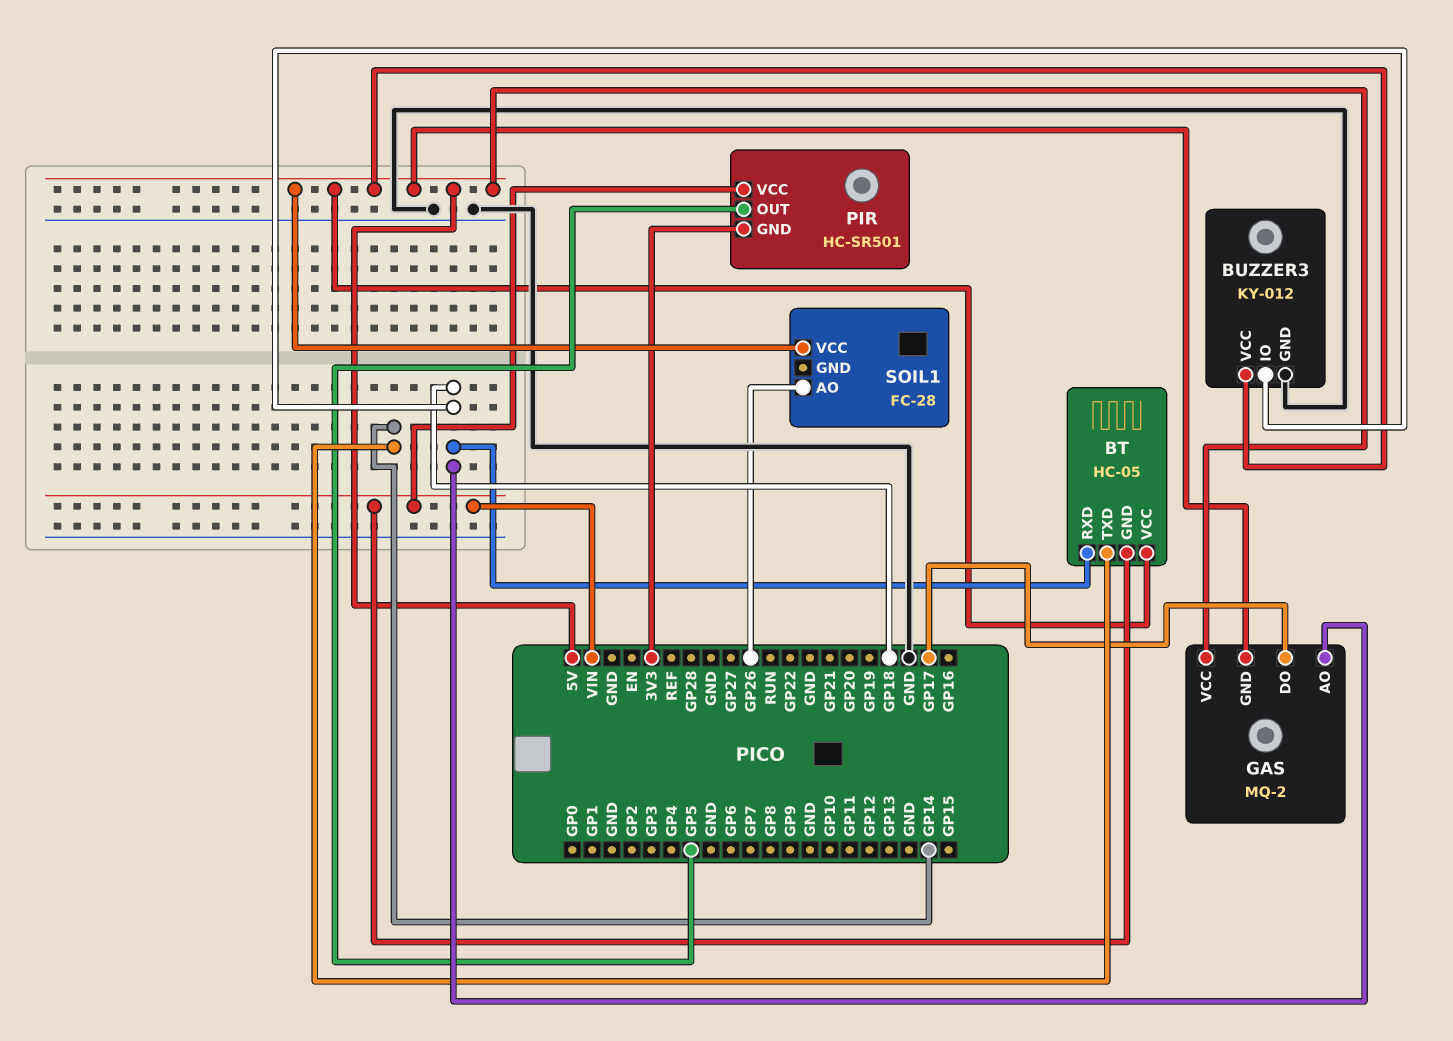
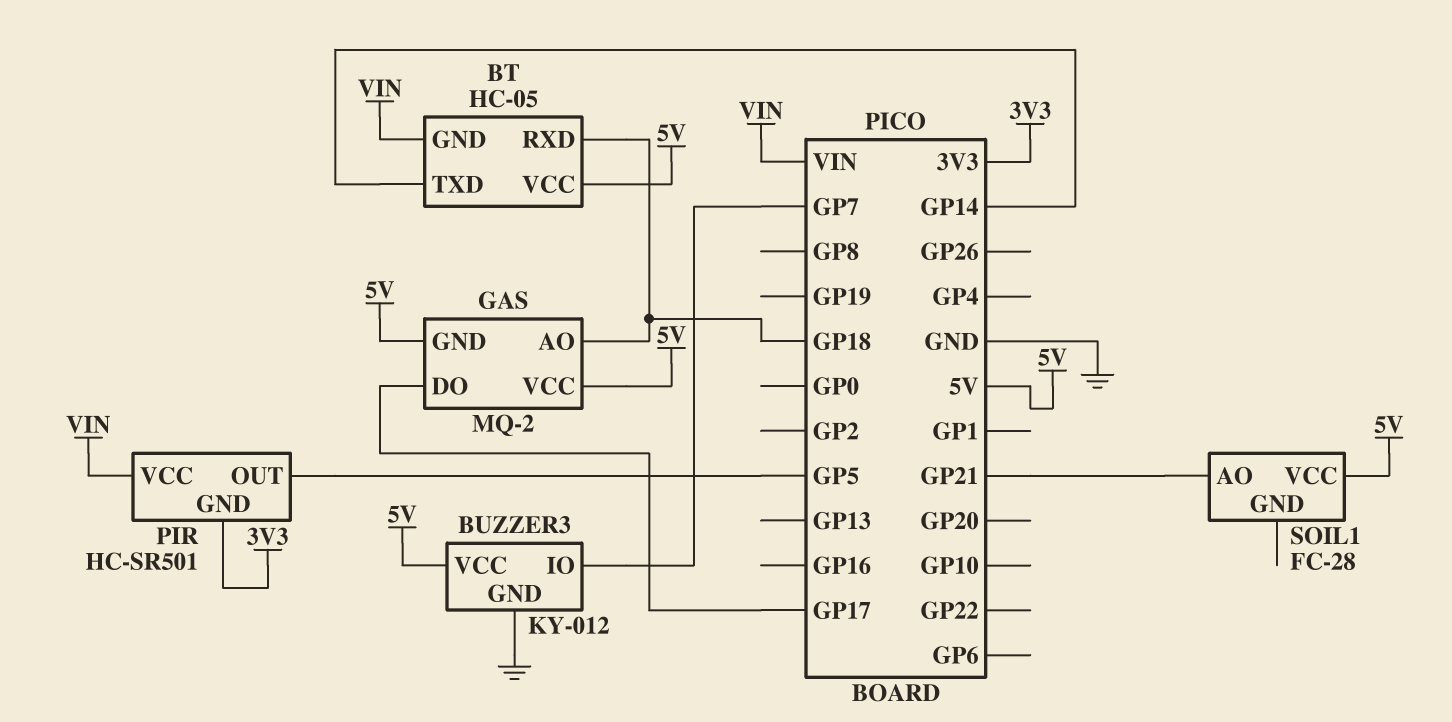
BUZZER3 pin IO: GP18 -> GP7
SOIL1 pin AO: GP26 -> GP21

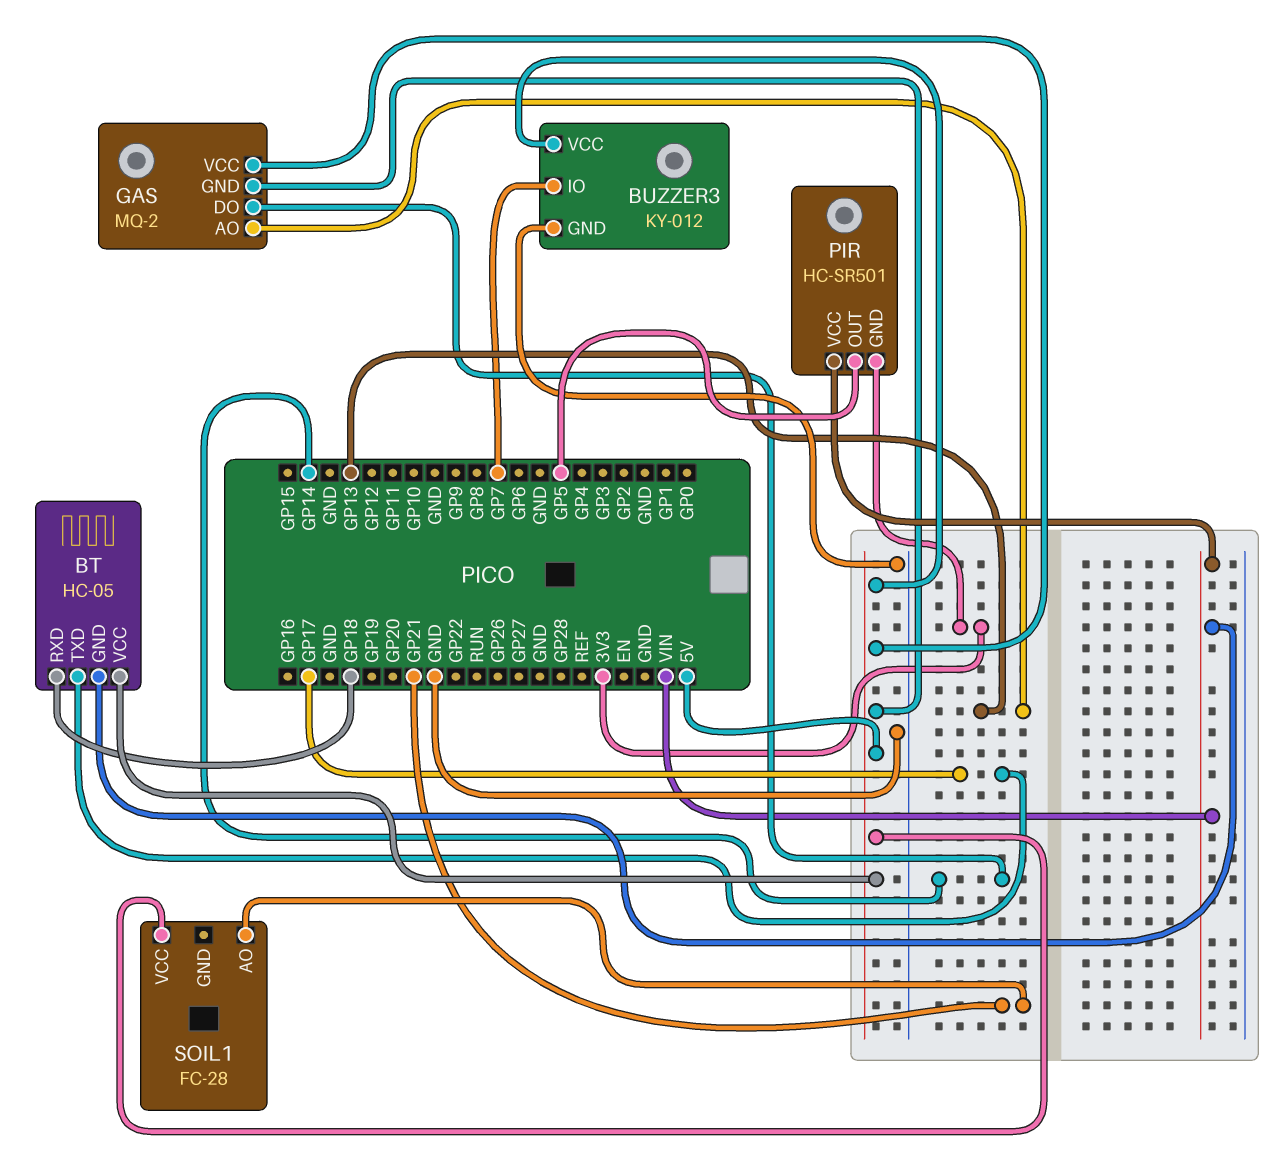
BT pin TXD: GP14 -> GP17
GAS pin AO: GP18 -> GP13
GAS pin DO: GP17 -> GP14

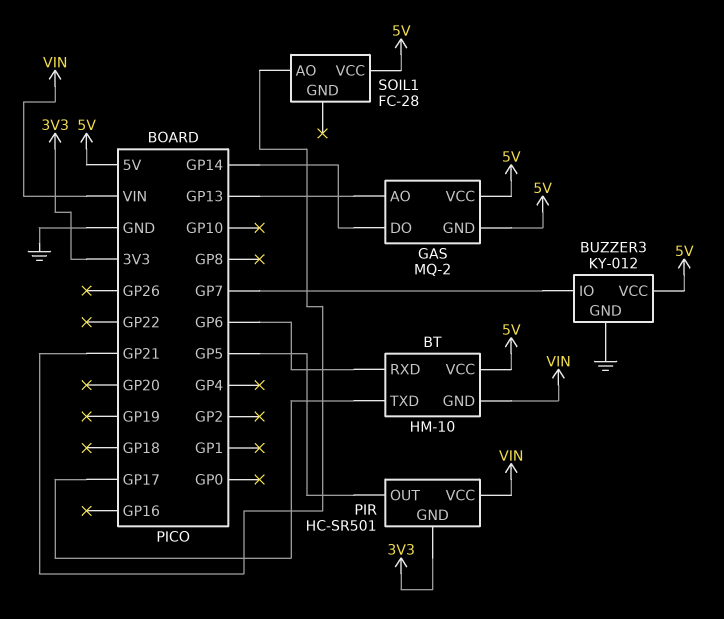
BT: HC-05 -> HM-10
BT pin RXD: GP18 -> GP6

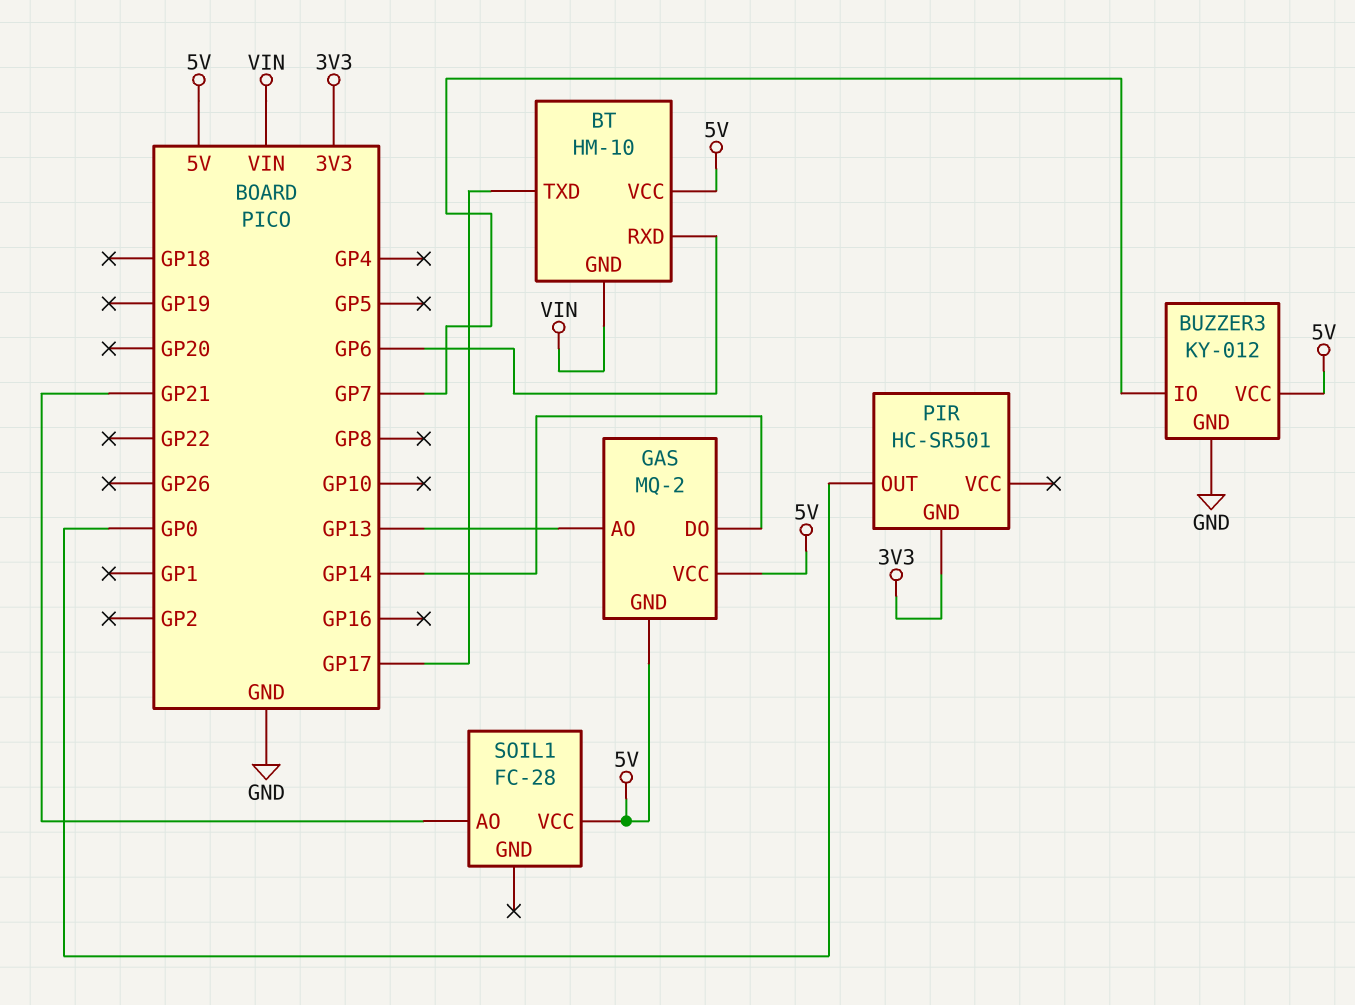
PIR pin OUT: GP5 -> GP0
PIR pin VCC: VIN -> none

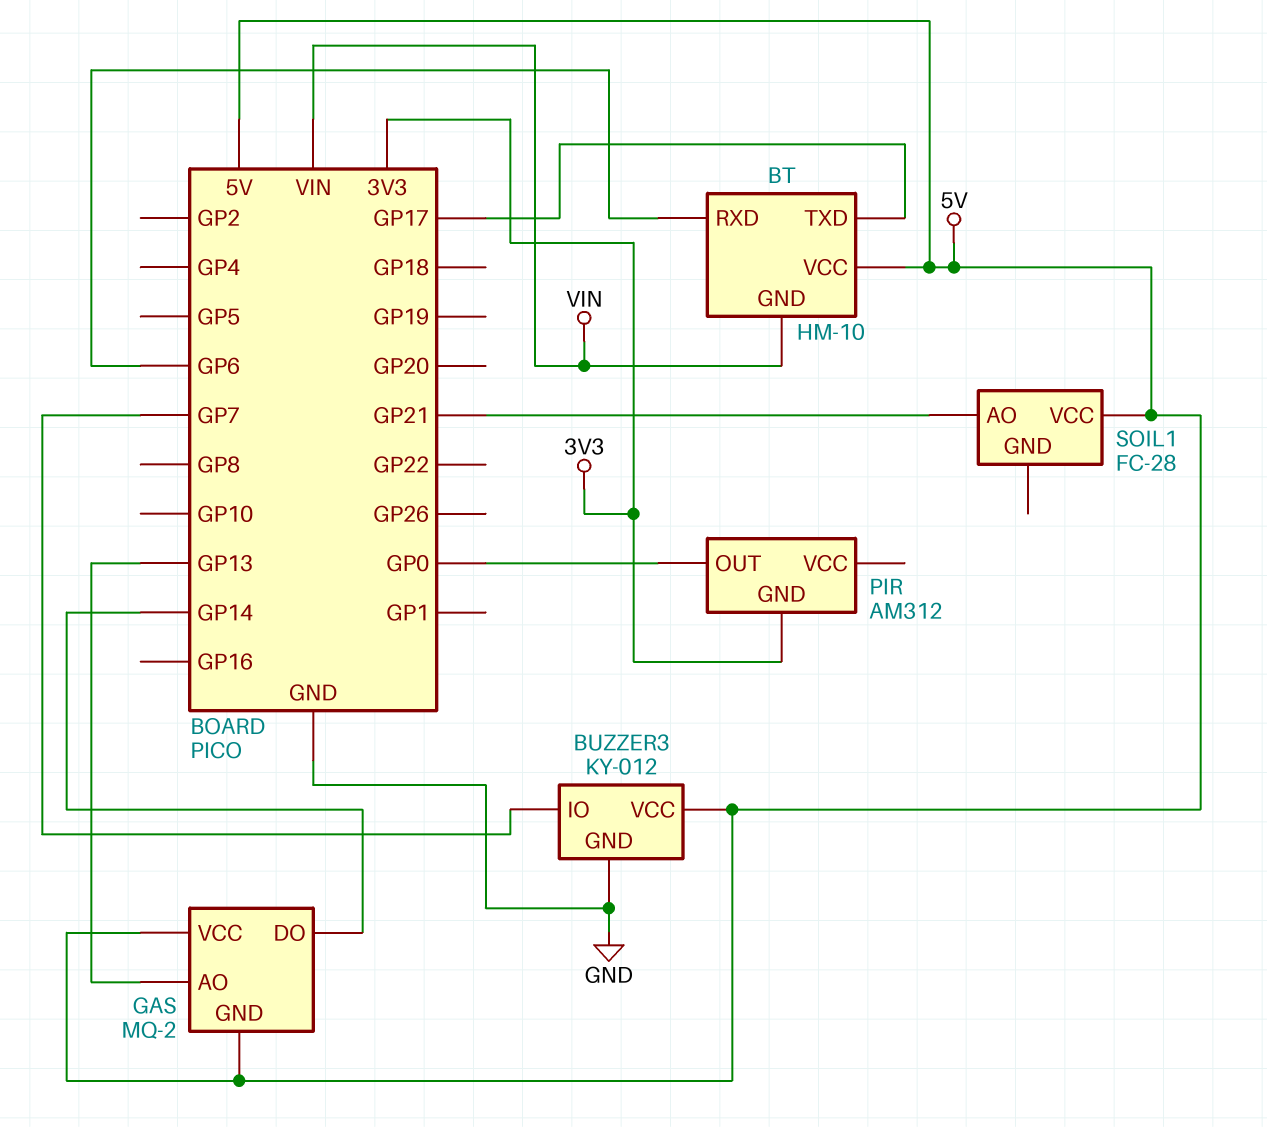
PIR: HC-SR501 -> AM312

